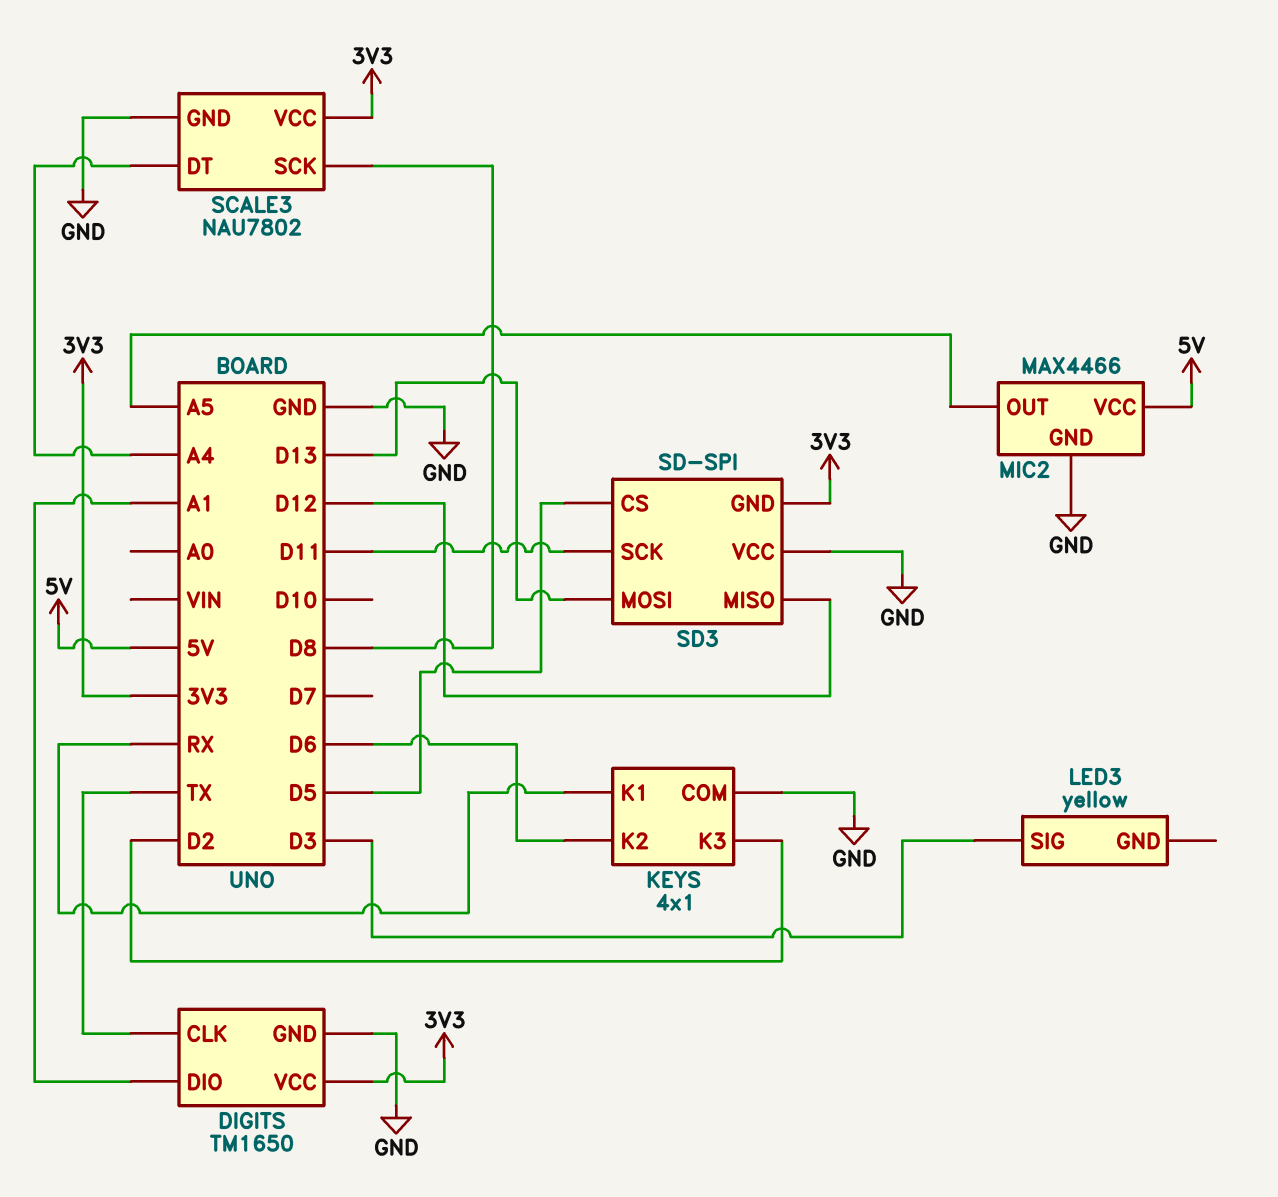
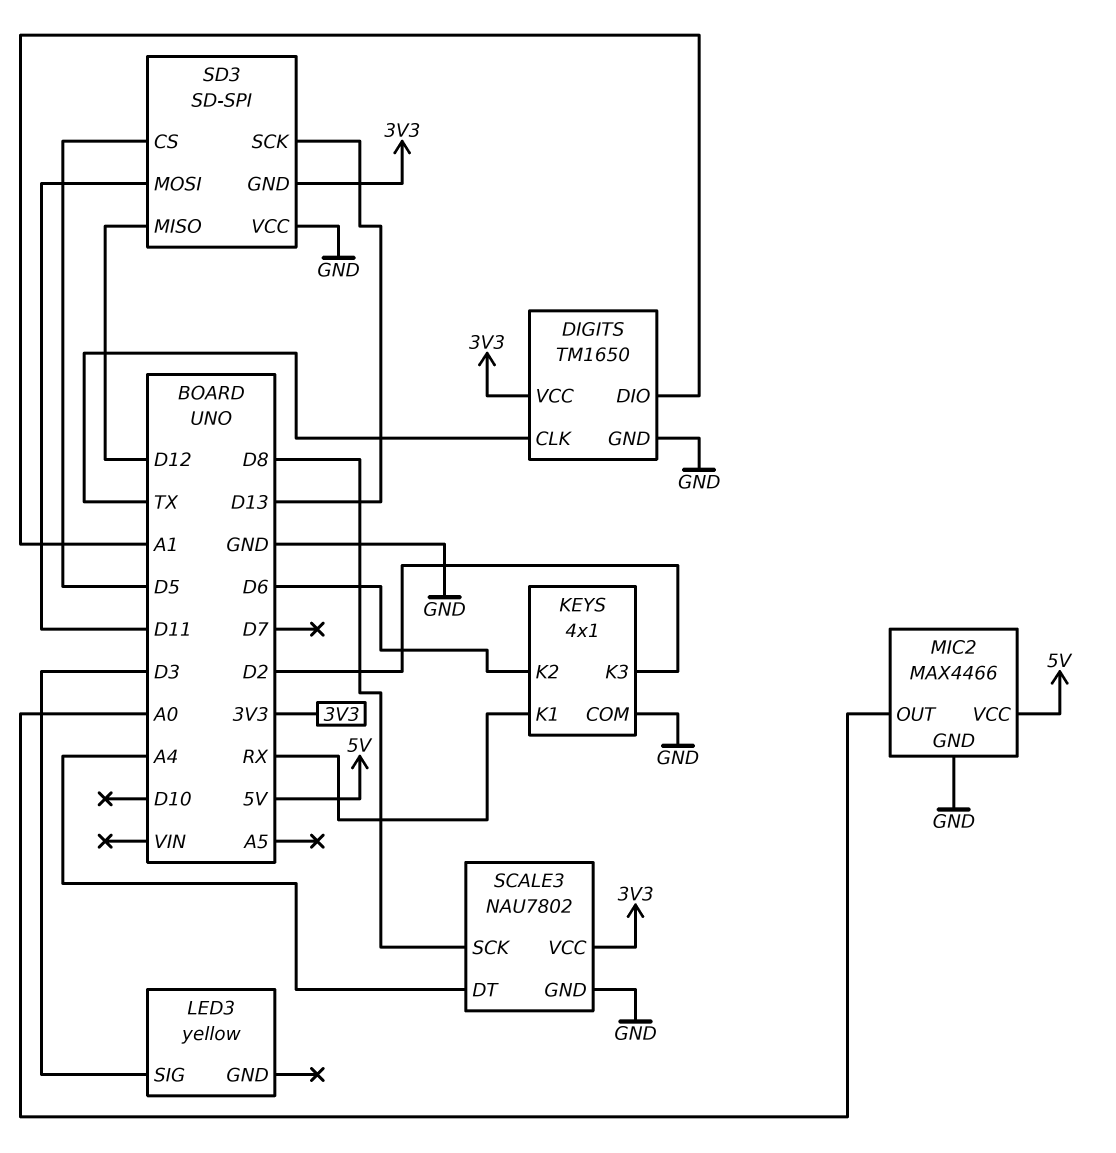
MIC2 pin OUT: A5 -> A0
SD3 pin MOSI: D13 -> D11
SD3 pin SCK: D11 -> D13

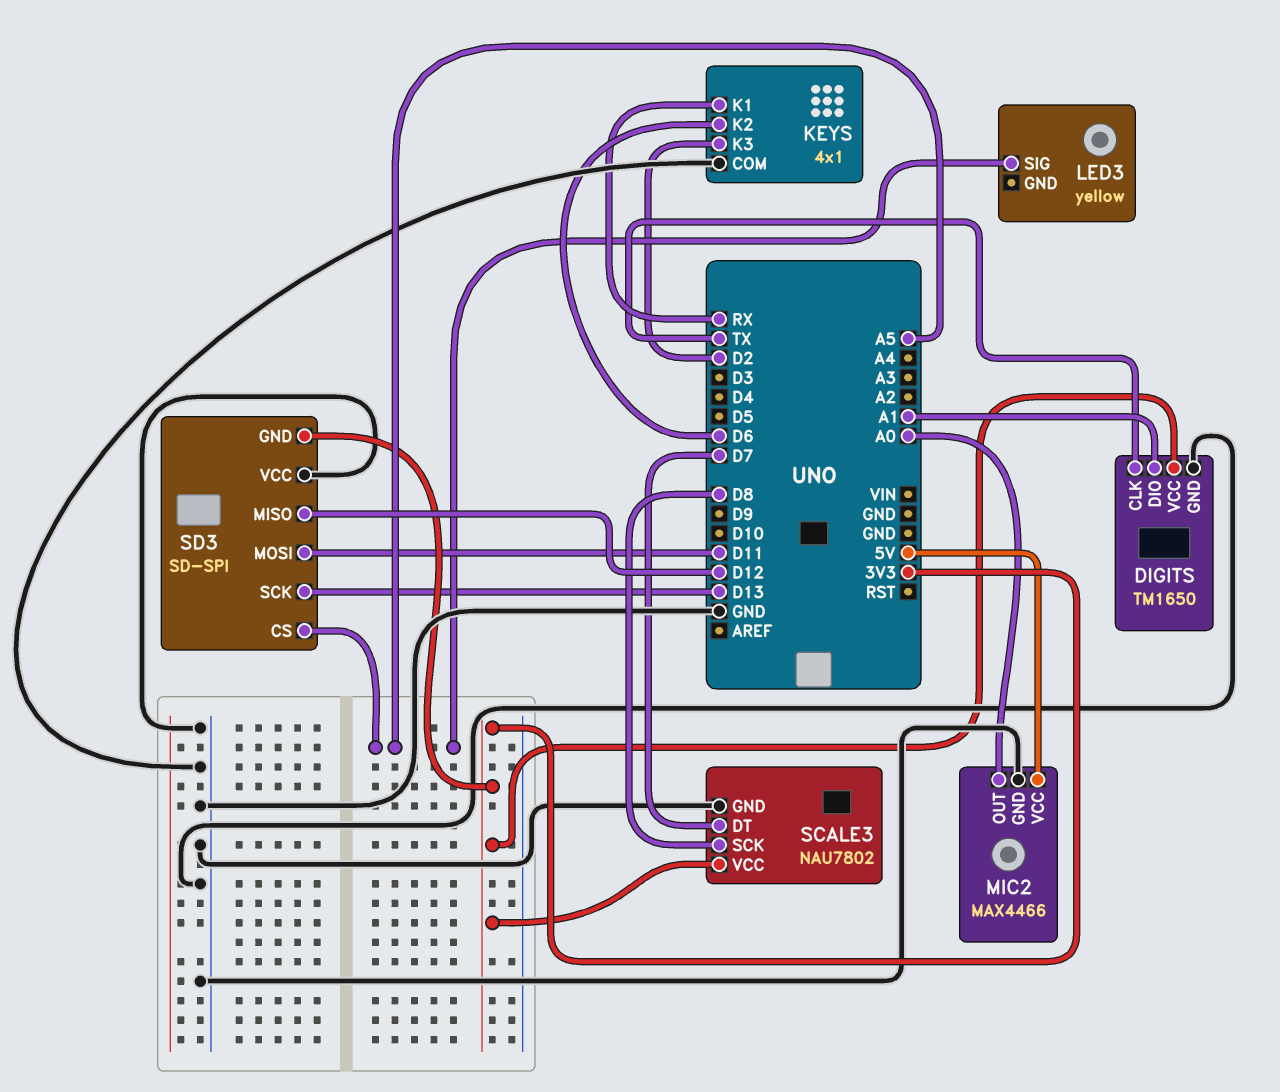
LED3 pin SIG: D3 -> A5
SCALE3 pin DT: A4 -> D7
SD3 pin CS: D5 -> A5

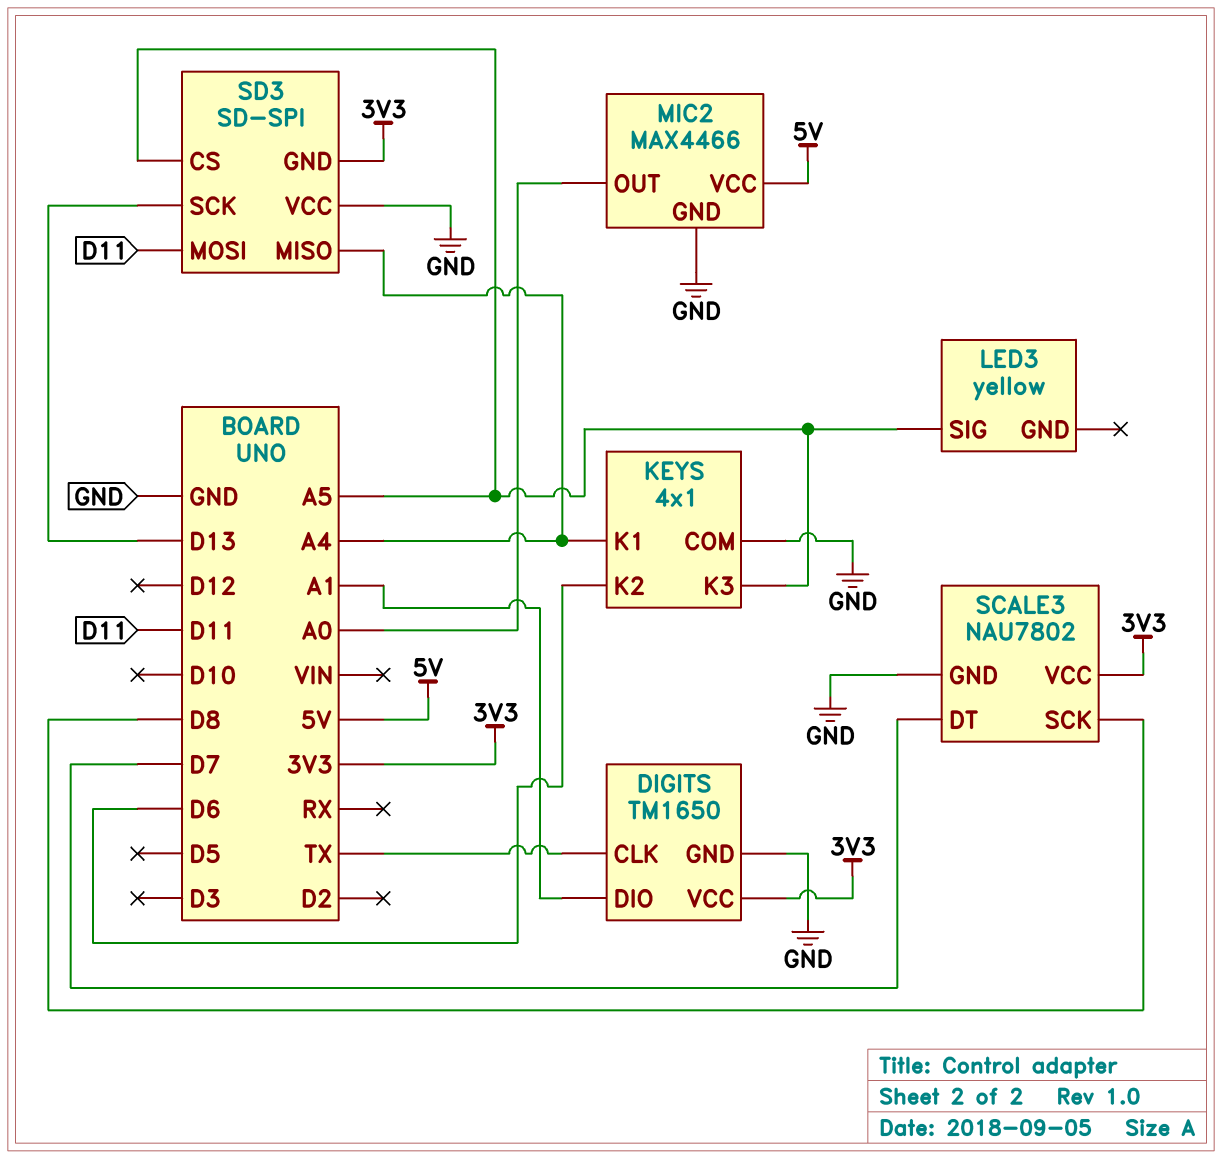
KEYS pin K1: RX -> A4
KEYS pin K3: D2 -> A5
SD3 pin MISO: D12 -> A4

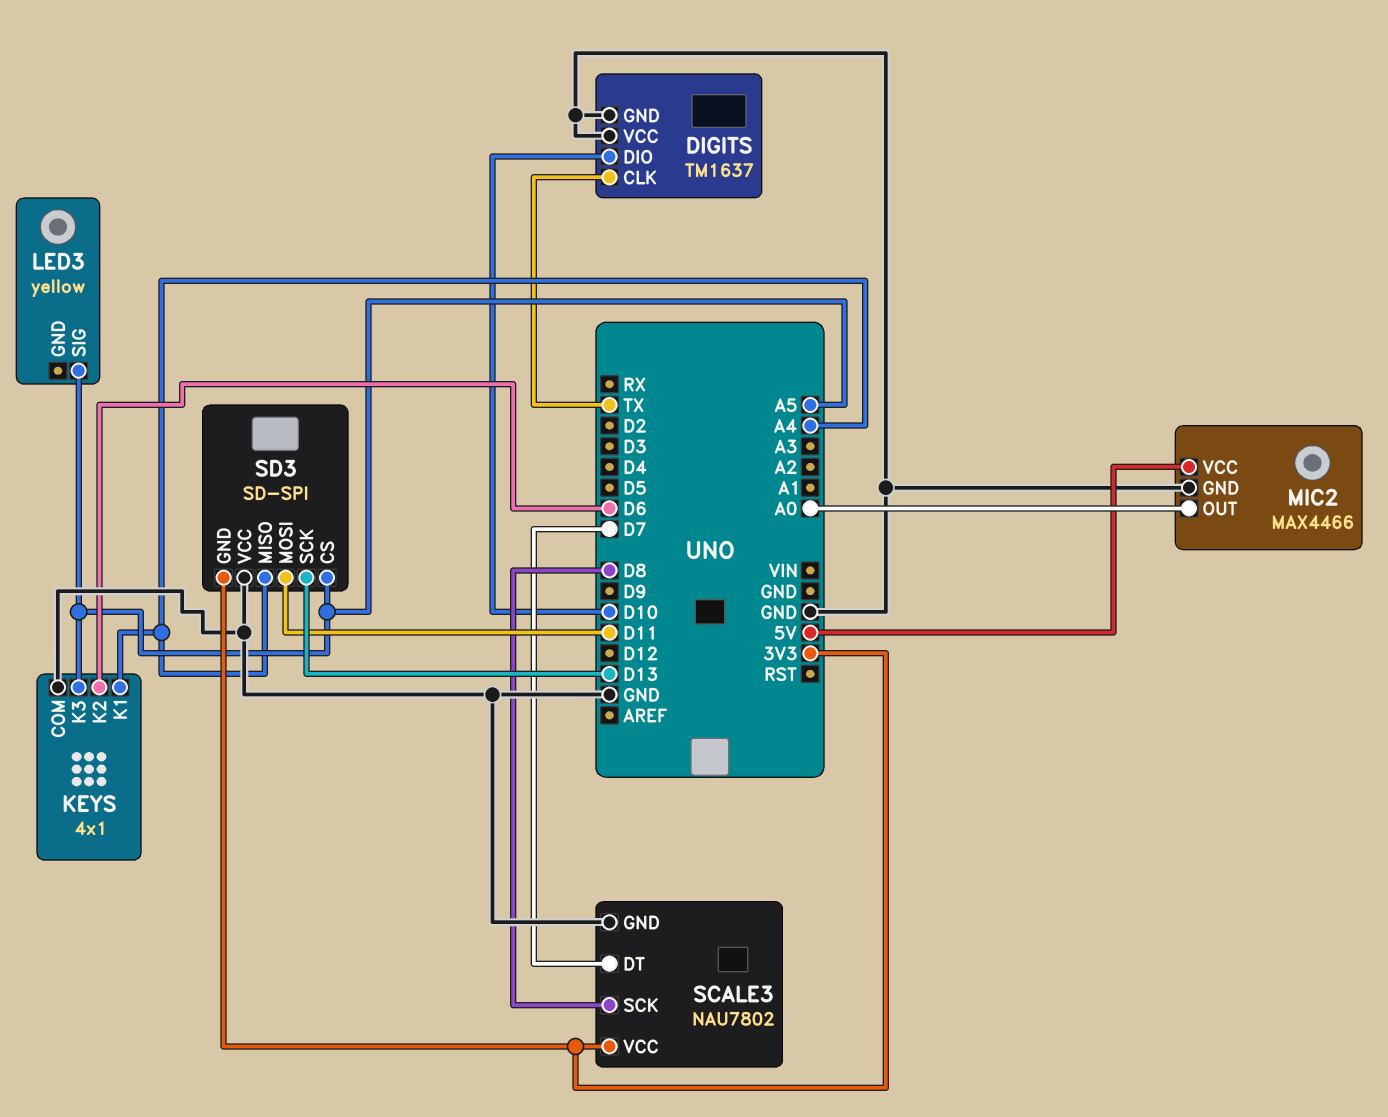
DIGITS: TM1650 -> TM1637
DIGITS pin DIO: A1 -> D10
DIGITS pin VCC: 3V3 -> GND

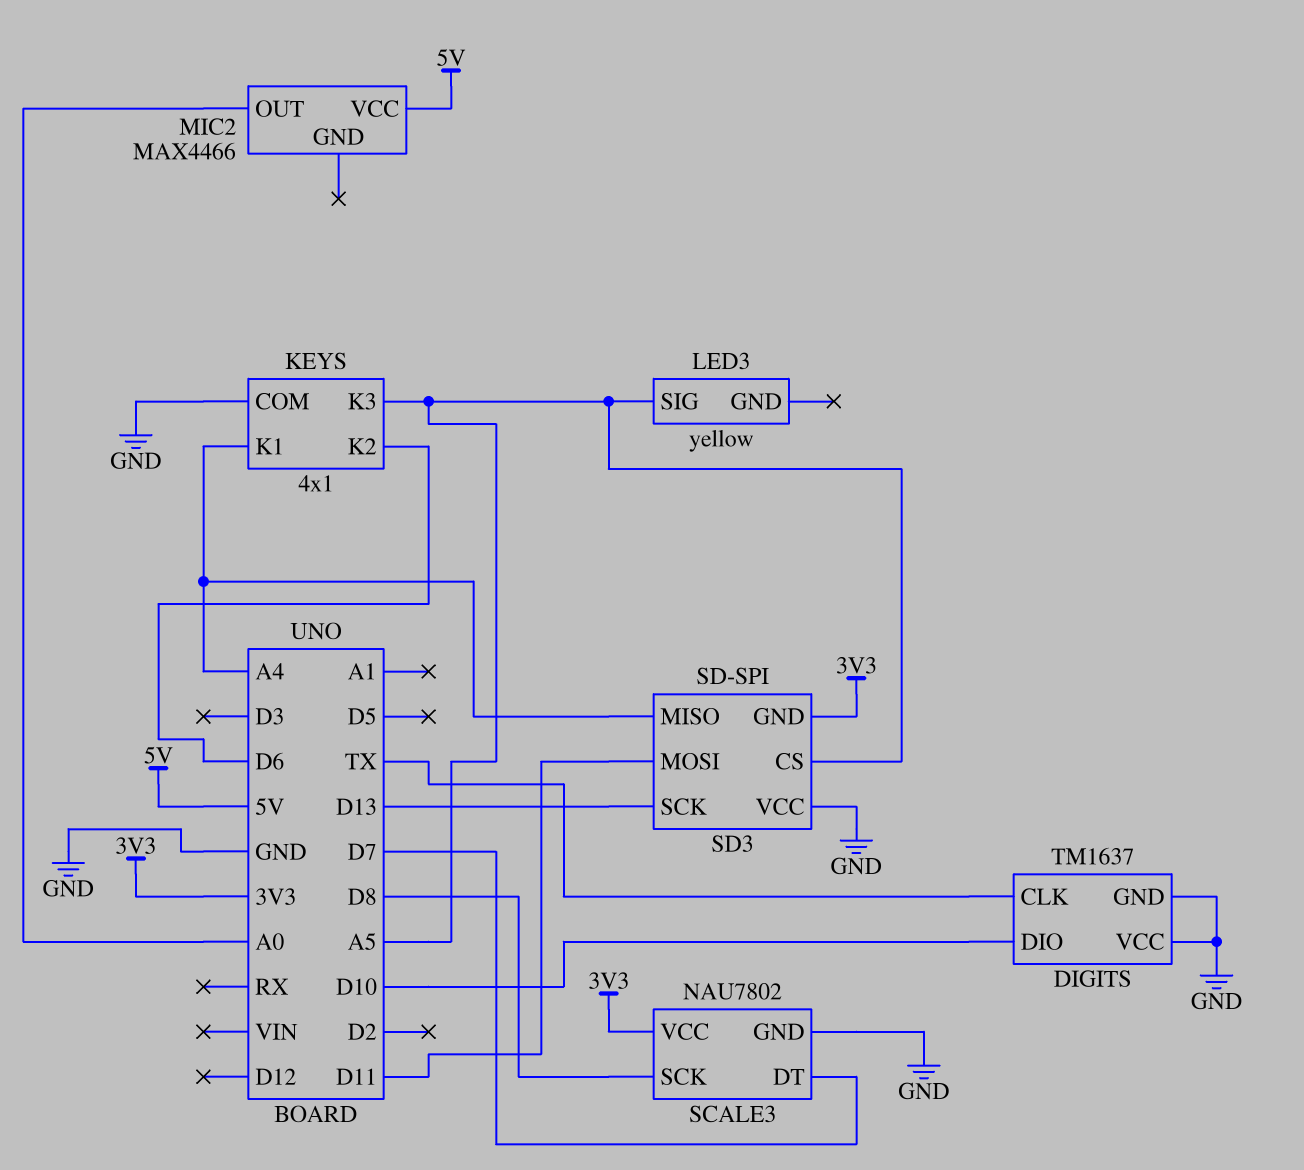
MIC2 pin GND: GND -> none

